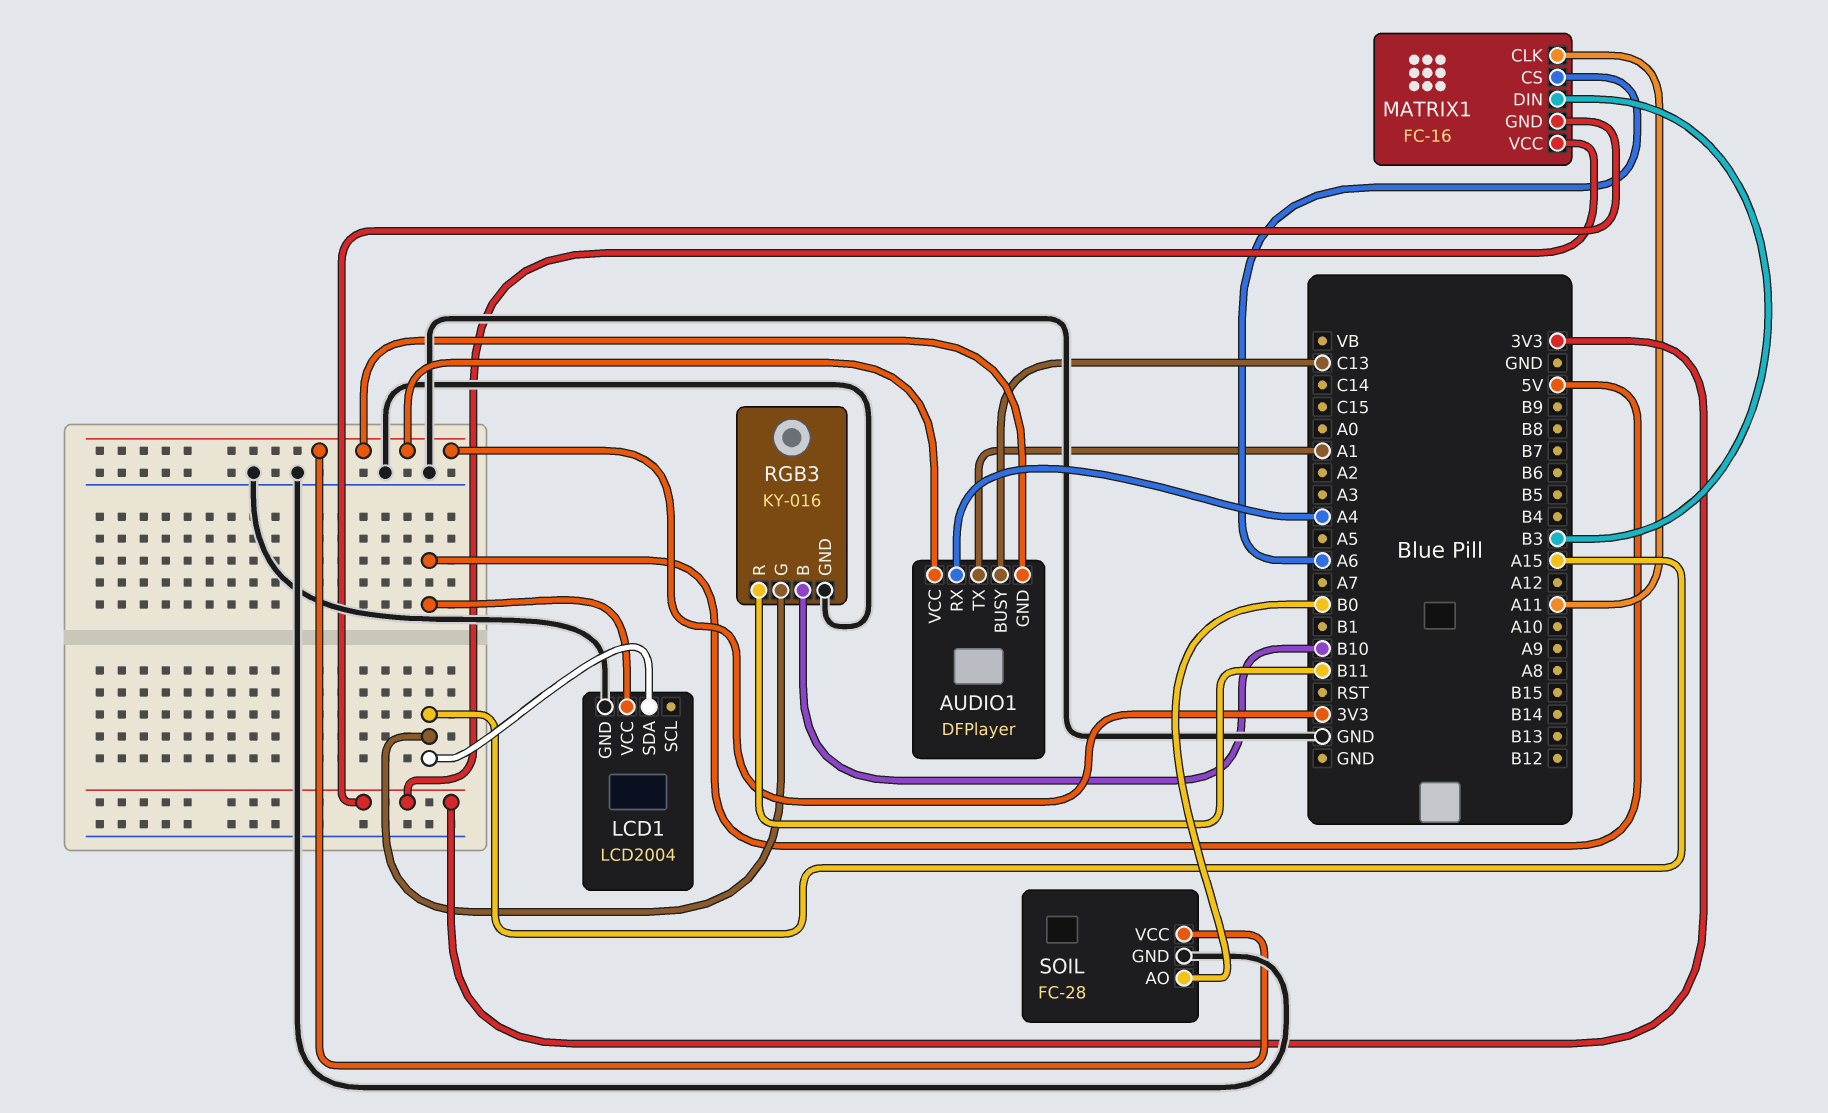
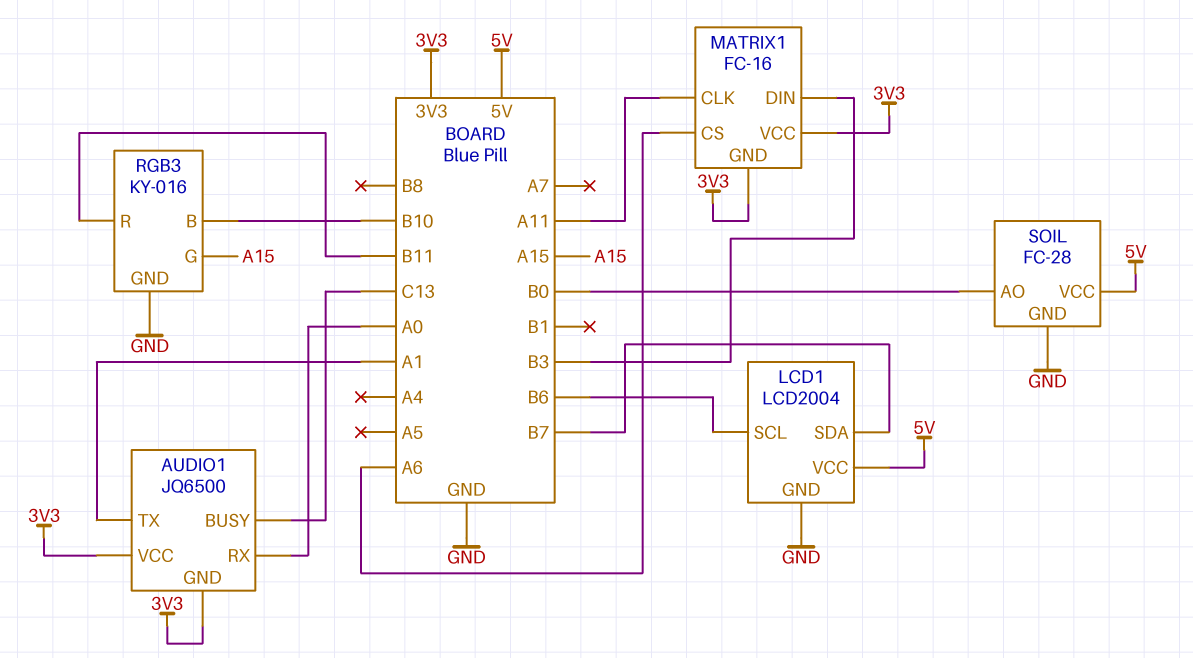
AUDIO1: DFPlayer -> JQ6500
AUDIO1 pin RX: A4 -> A0
LCD1 pin SCL: none -> B6
LCD1 pin SDA: A15 -> B7
SOIL pin VCC: 3V3 -> 5V

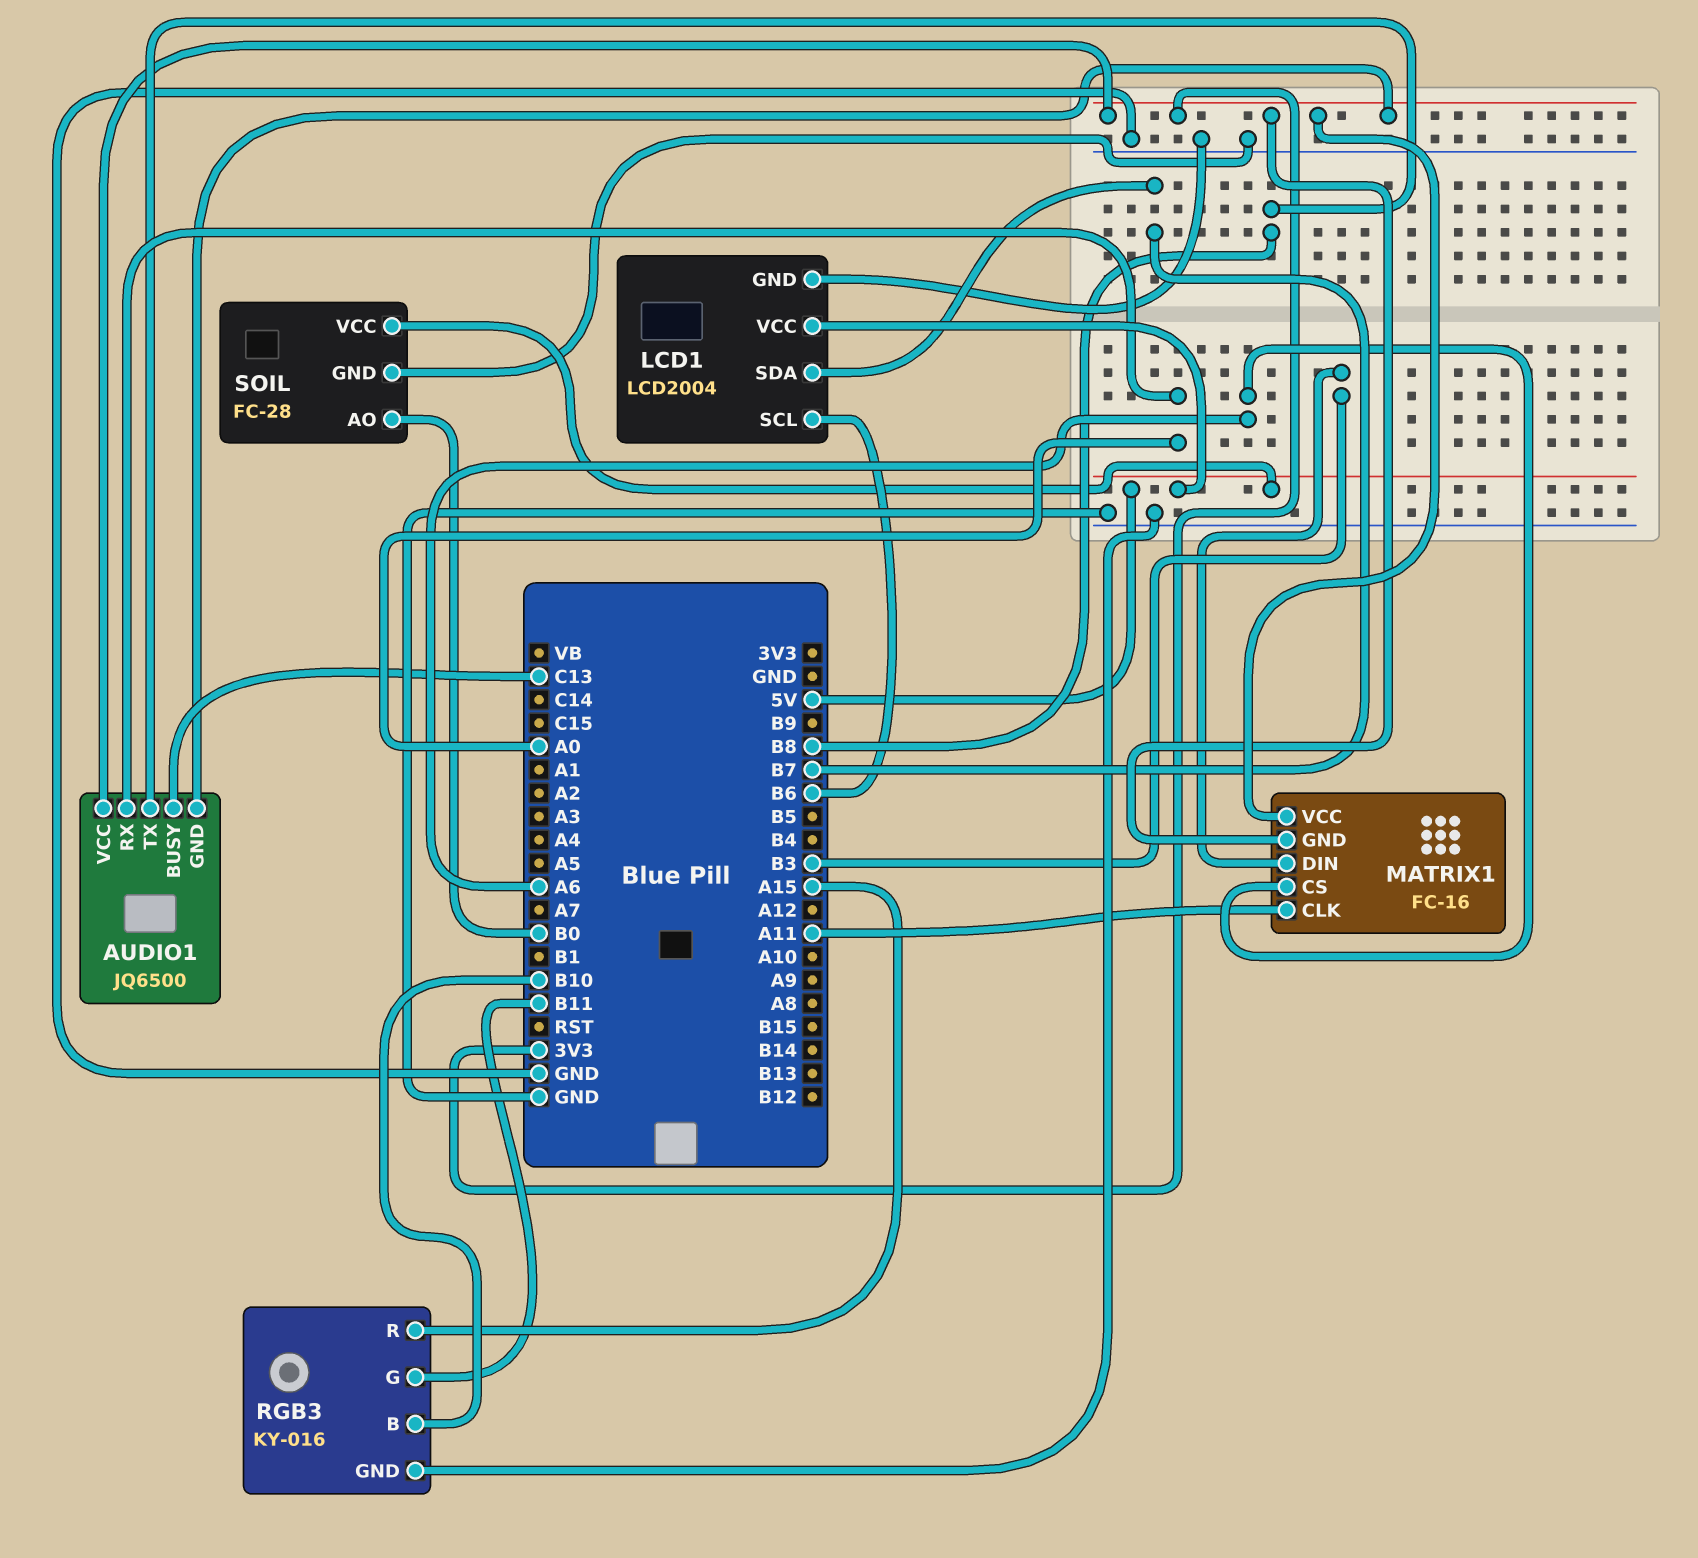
AUDIO1 pin TX: A1 -> B8
RGB3 pin G: A15 -> B11
RGB3 pin R: B11 -> A15

